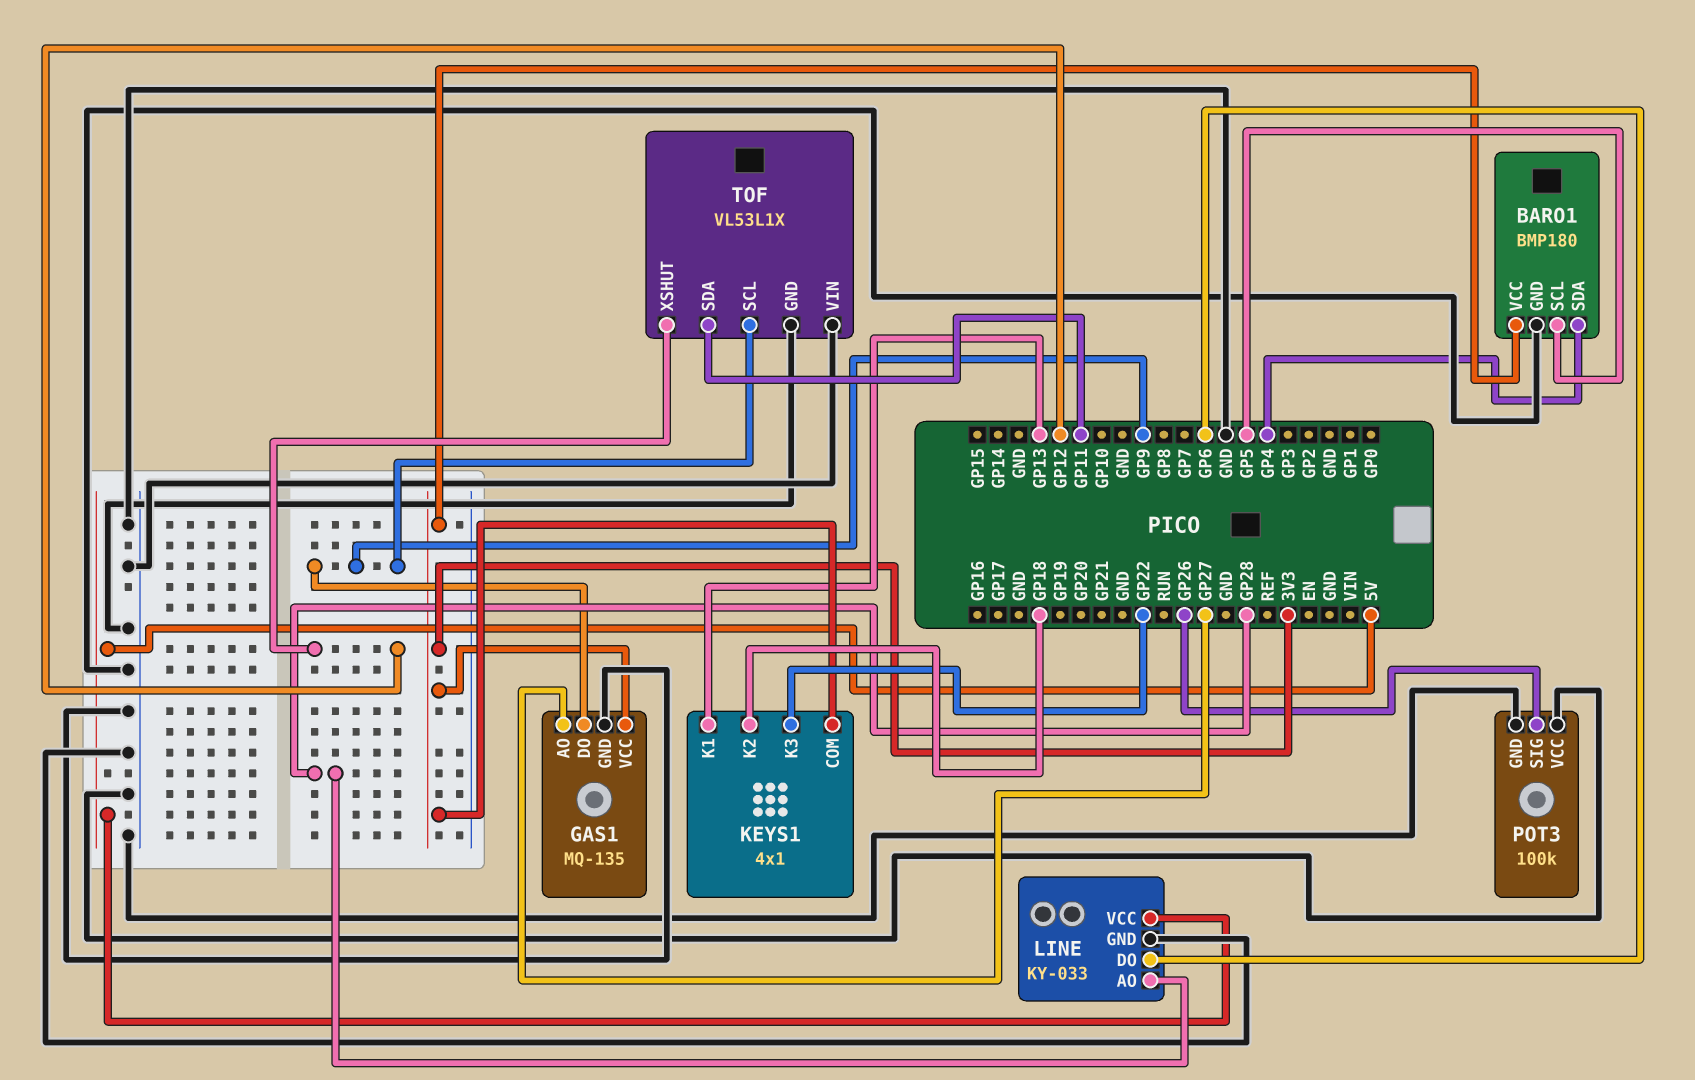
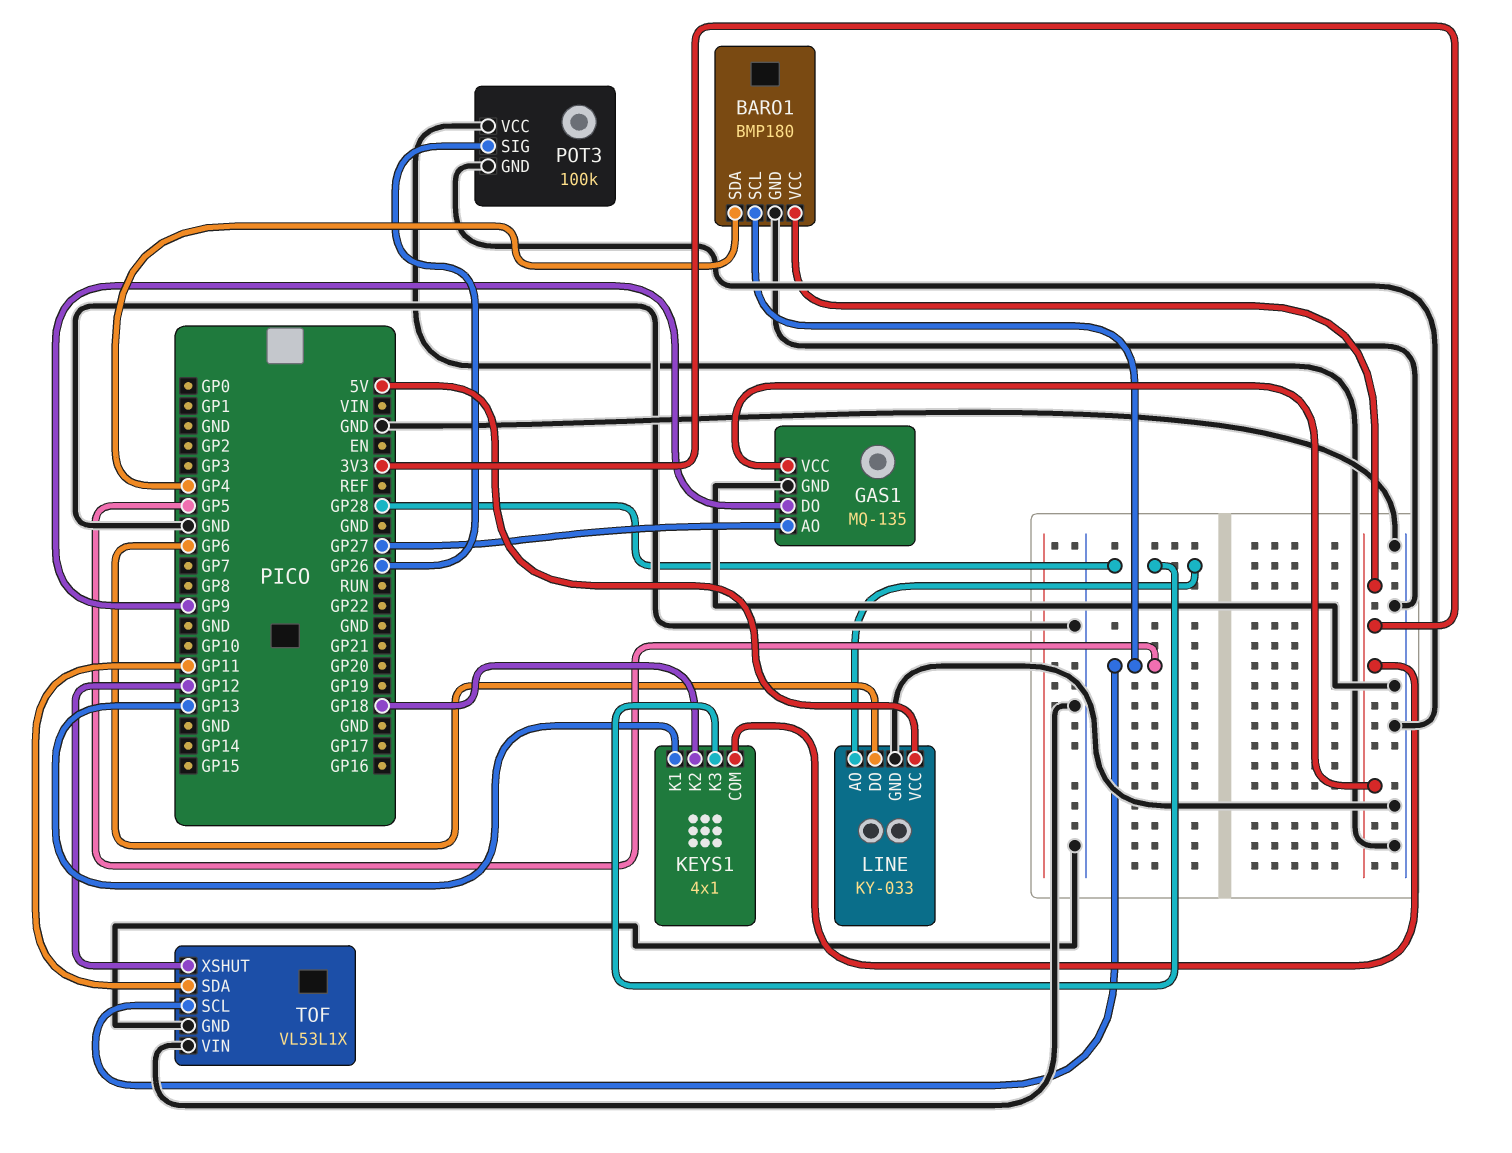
KEYS1 pin K3: GP22 -> GP28
TOF pin SCL: GP9 -> GP5

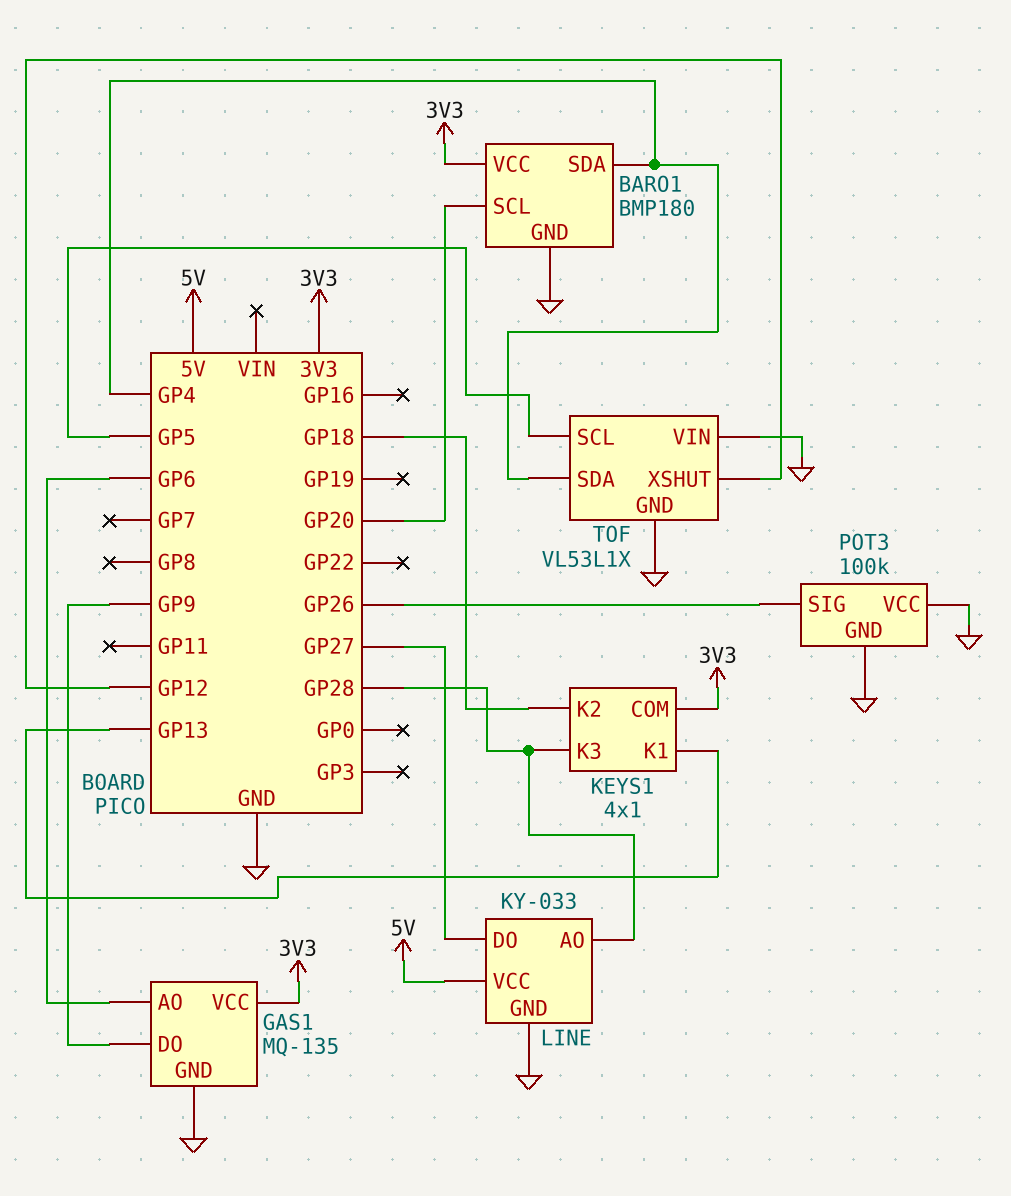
BARO1 pin SCL: GP5 -> GP20
GAS1 pin AO: GP27 -> GP6
LINE pin DO: GP6 -> GP27
TOF pin SDA: GP11 -> GP4

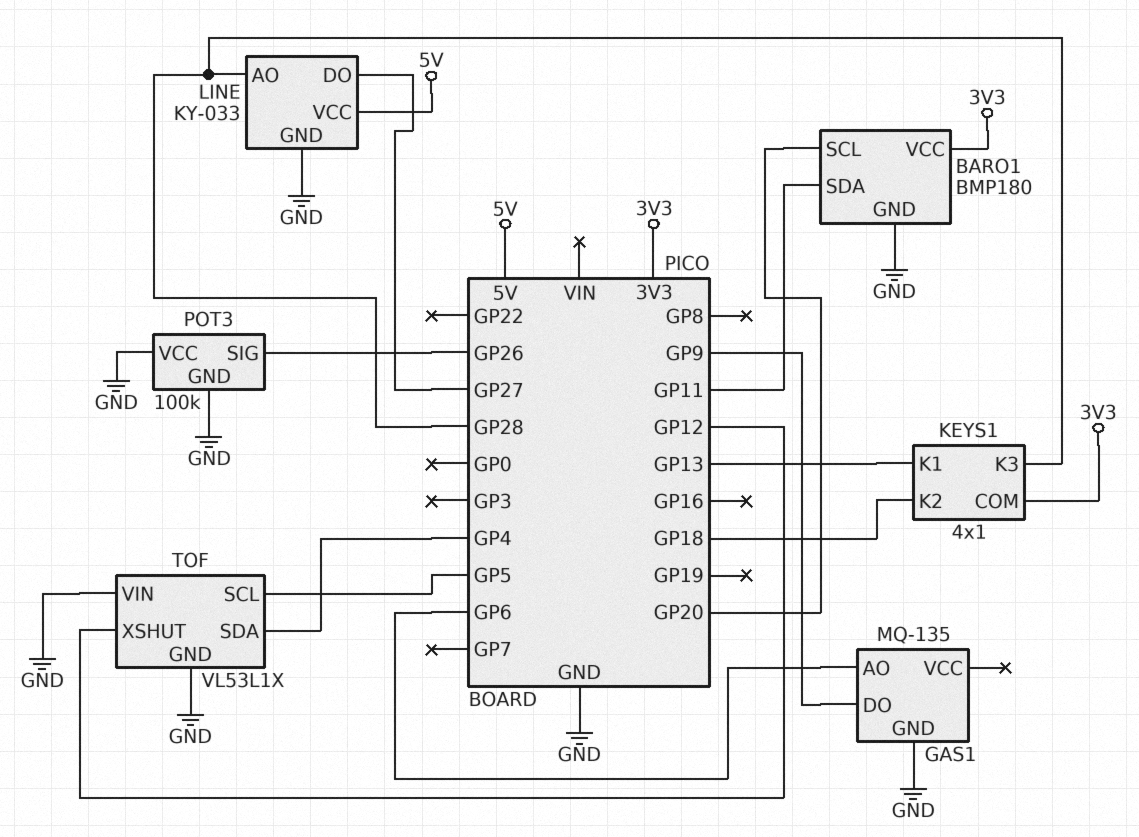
BARO1 pin SDA: GP4 -> GP11
GAS1 pin VCC: 3V3 -> none

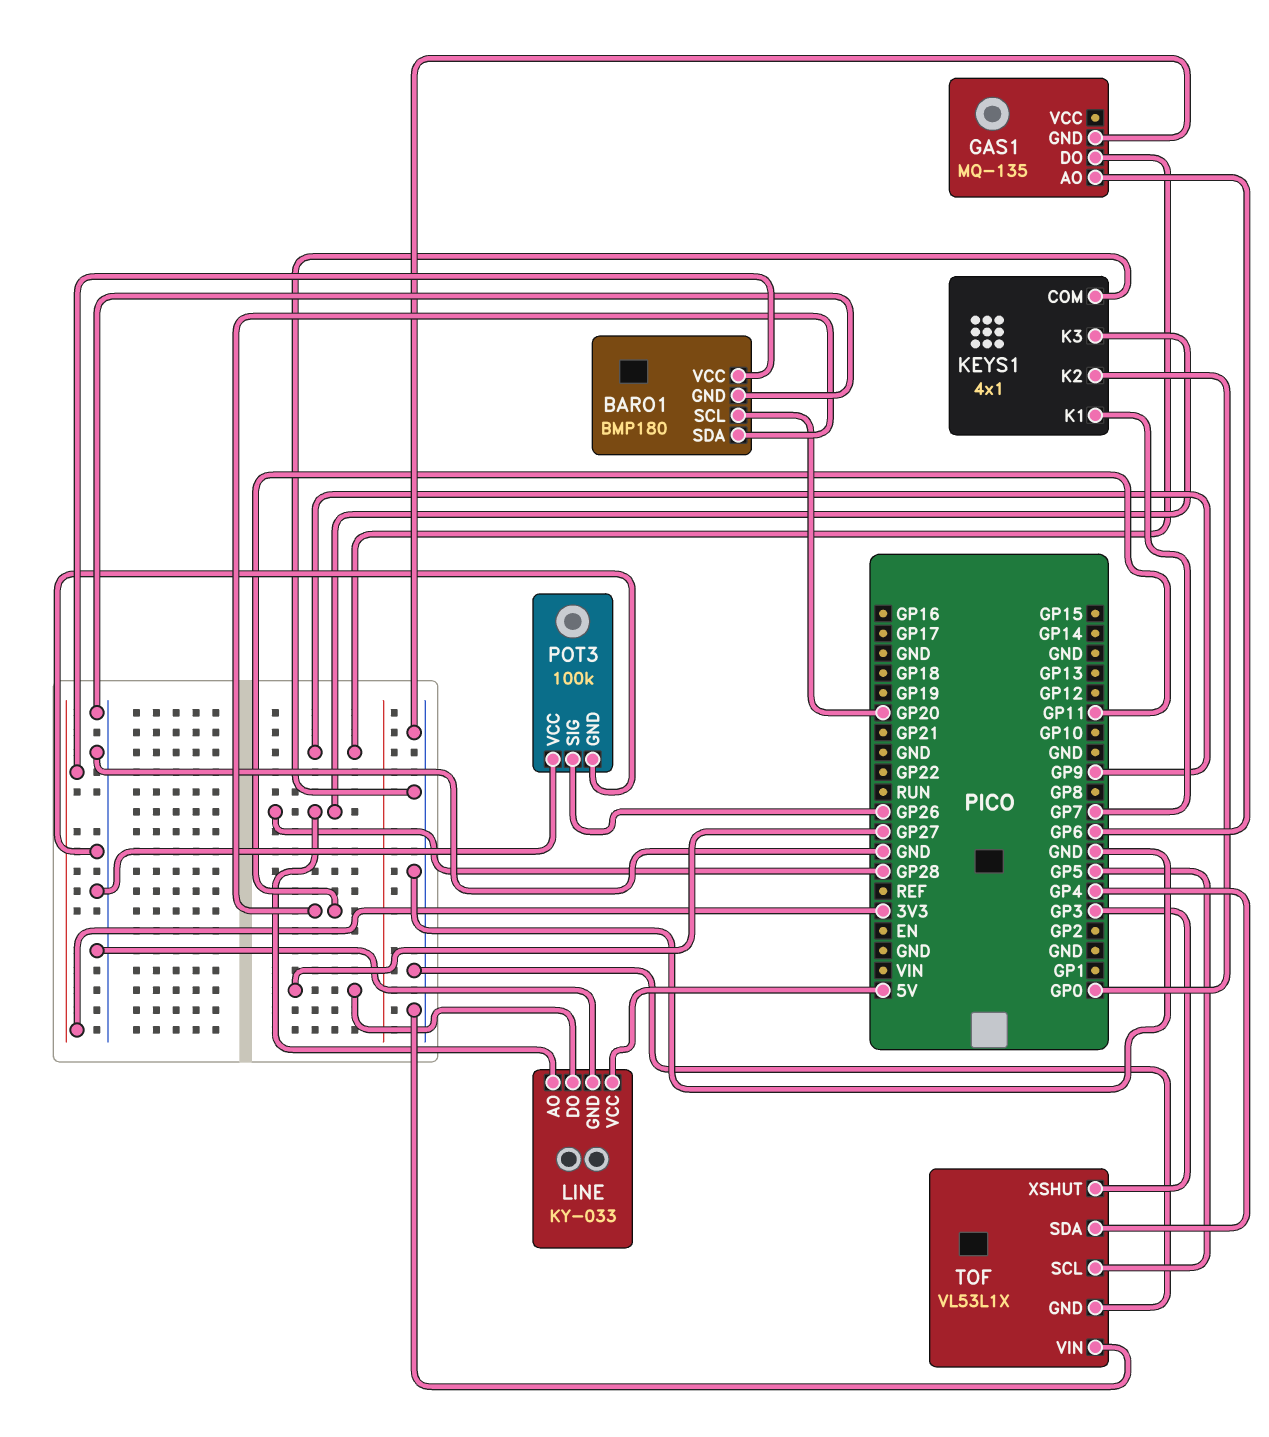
KEYS1 pin COM: 3V3 -> GND
KEYS1 pin K1: GP13 -> GP7
KEYS1 pin K2: GP18 -> GP0
TOF pin XSHUT: GP12 -> GP3

